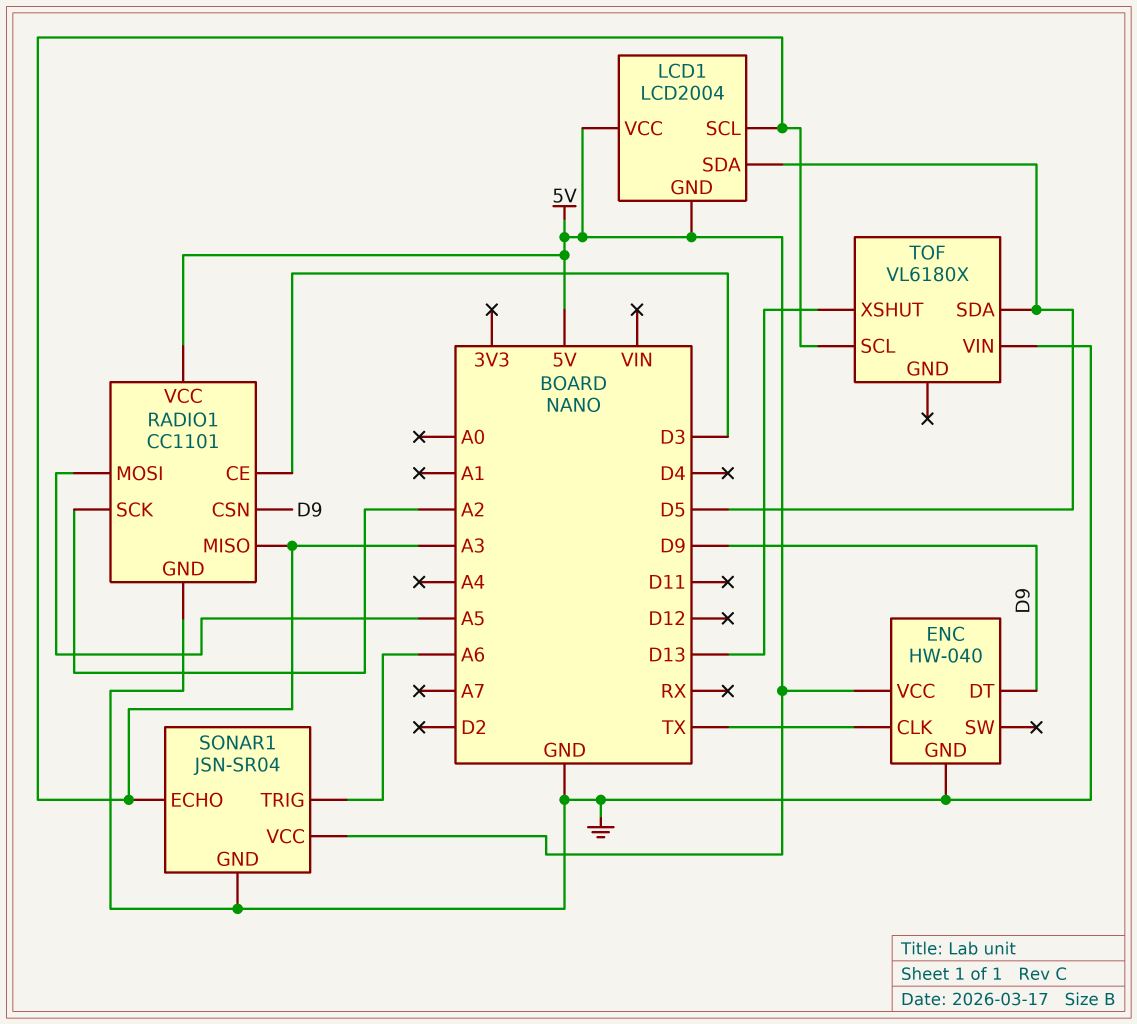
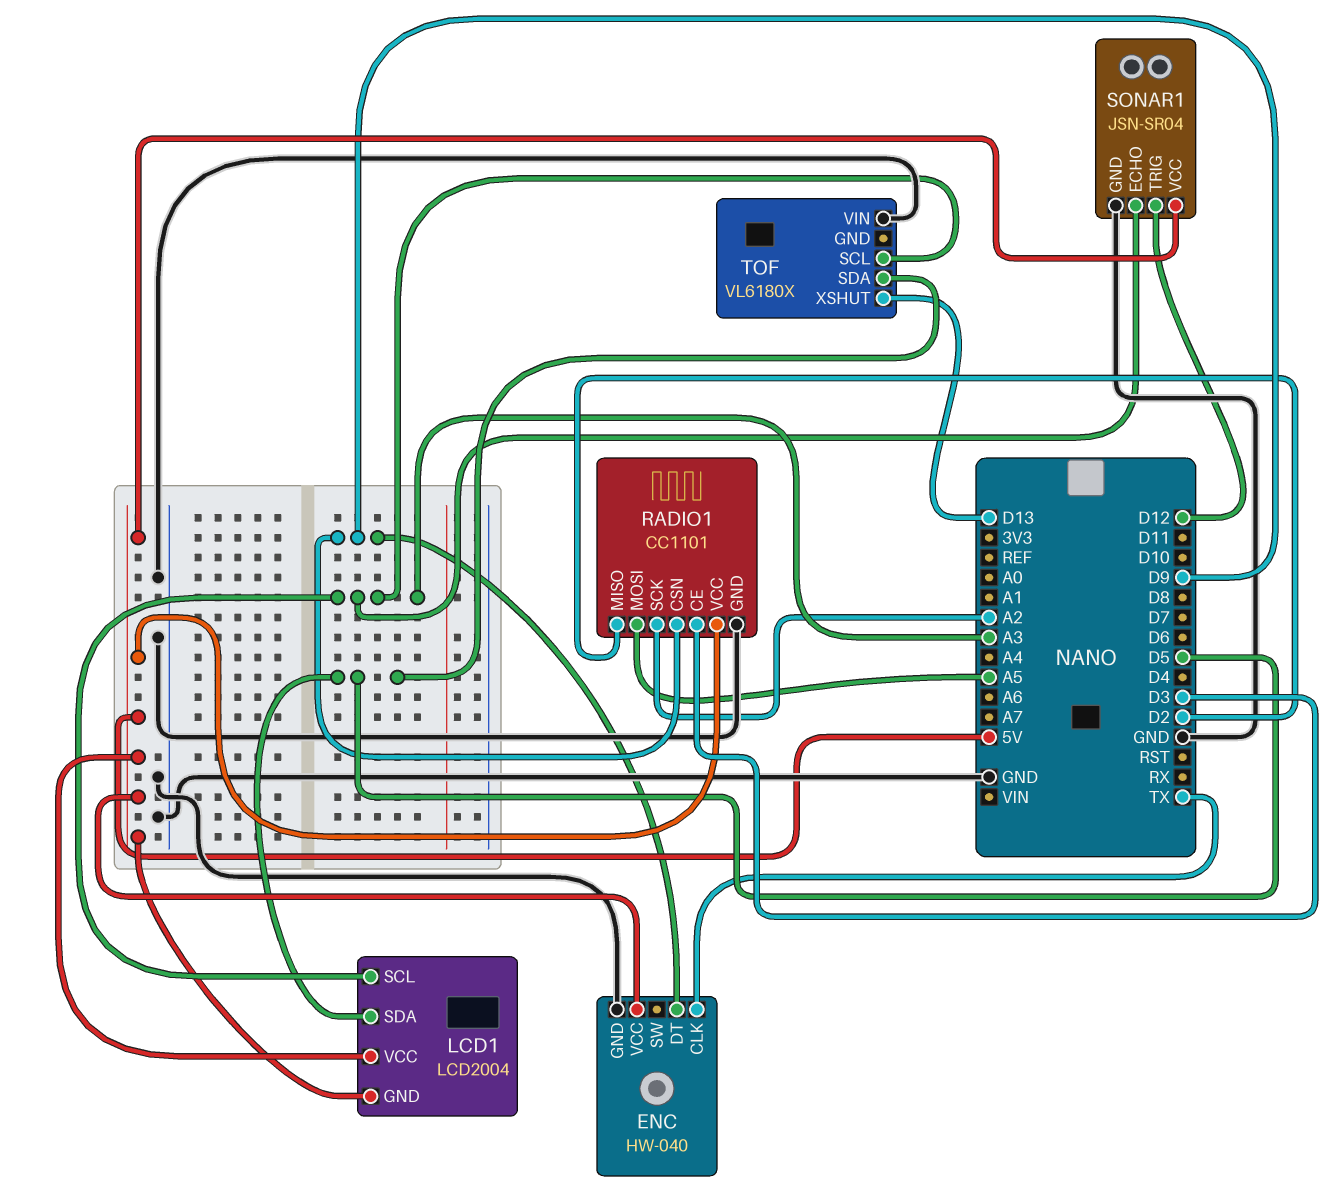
RADIO1 pin MISO: A3 -> D2
SONAR1 pin TRIG: A6 -> D12

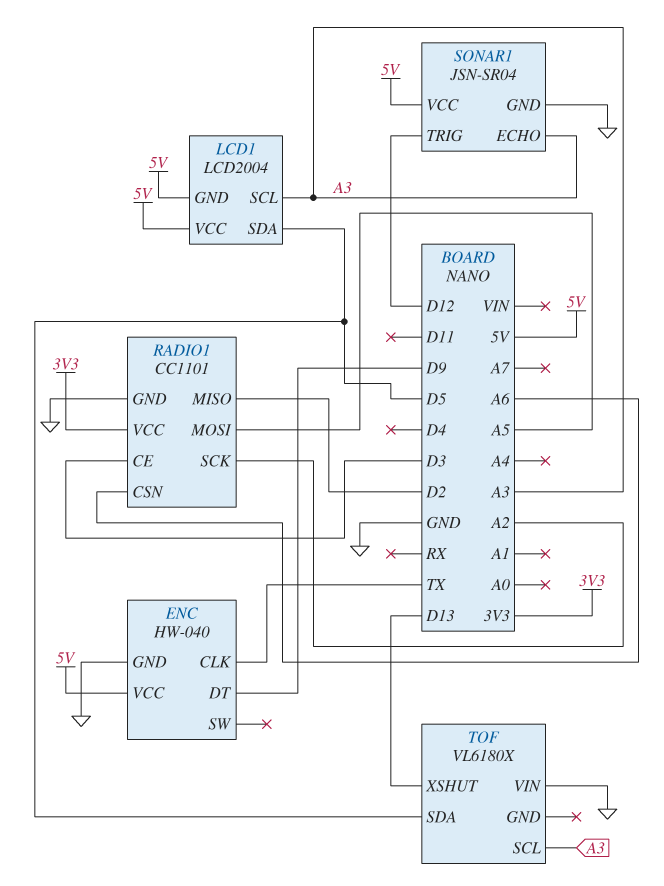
RADIO1 pin CSN: D9 -> A6
RADIO1 pin VCC: 5V -> 3V3

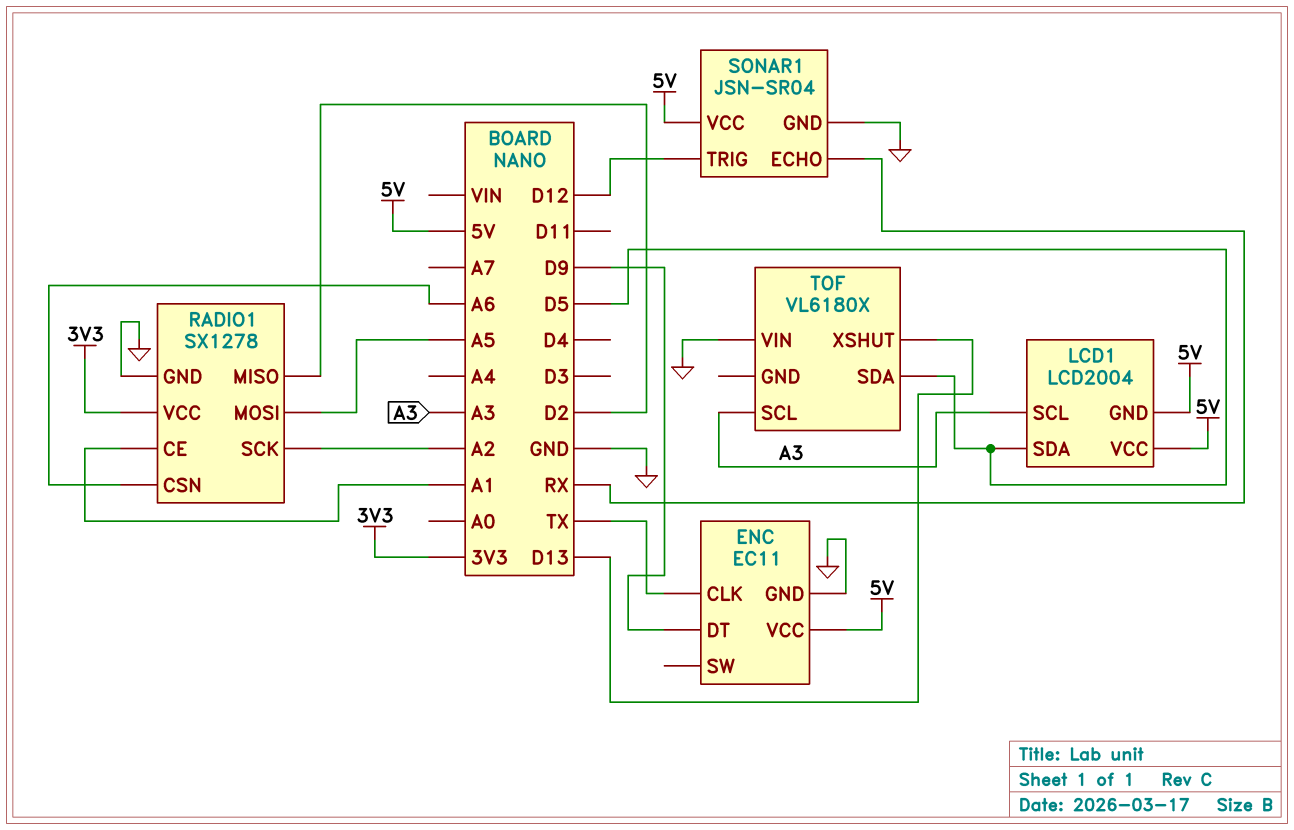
ENC: HW-040 -> EC11
RADIO1: CC1101 -> SX1278
RADIO1 pin CE: D3 -> A1
SONAR1 pin ECHO: A3 -> RX

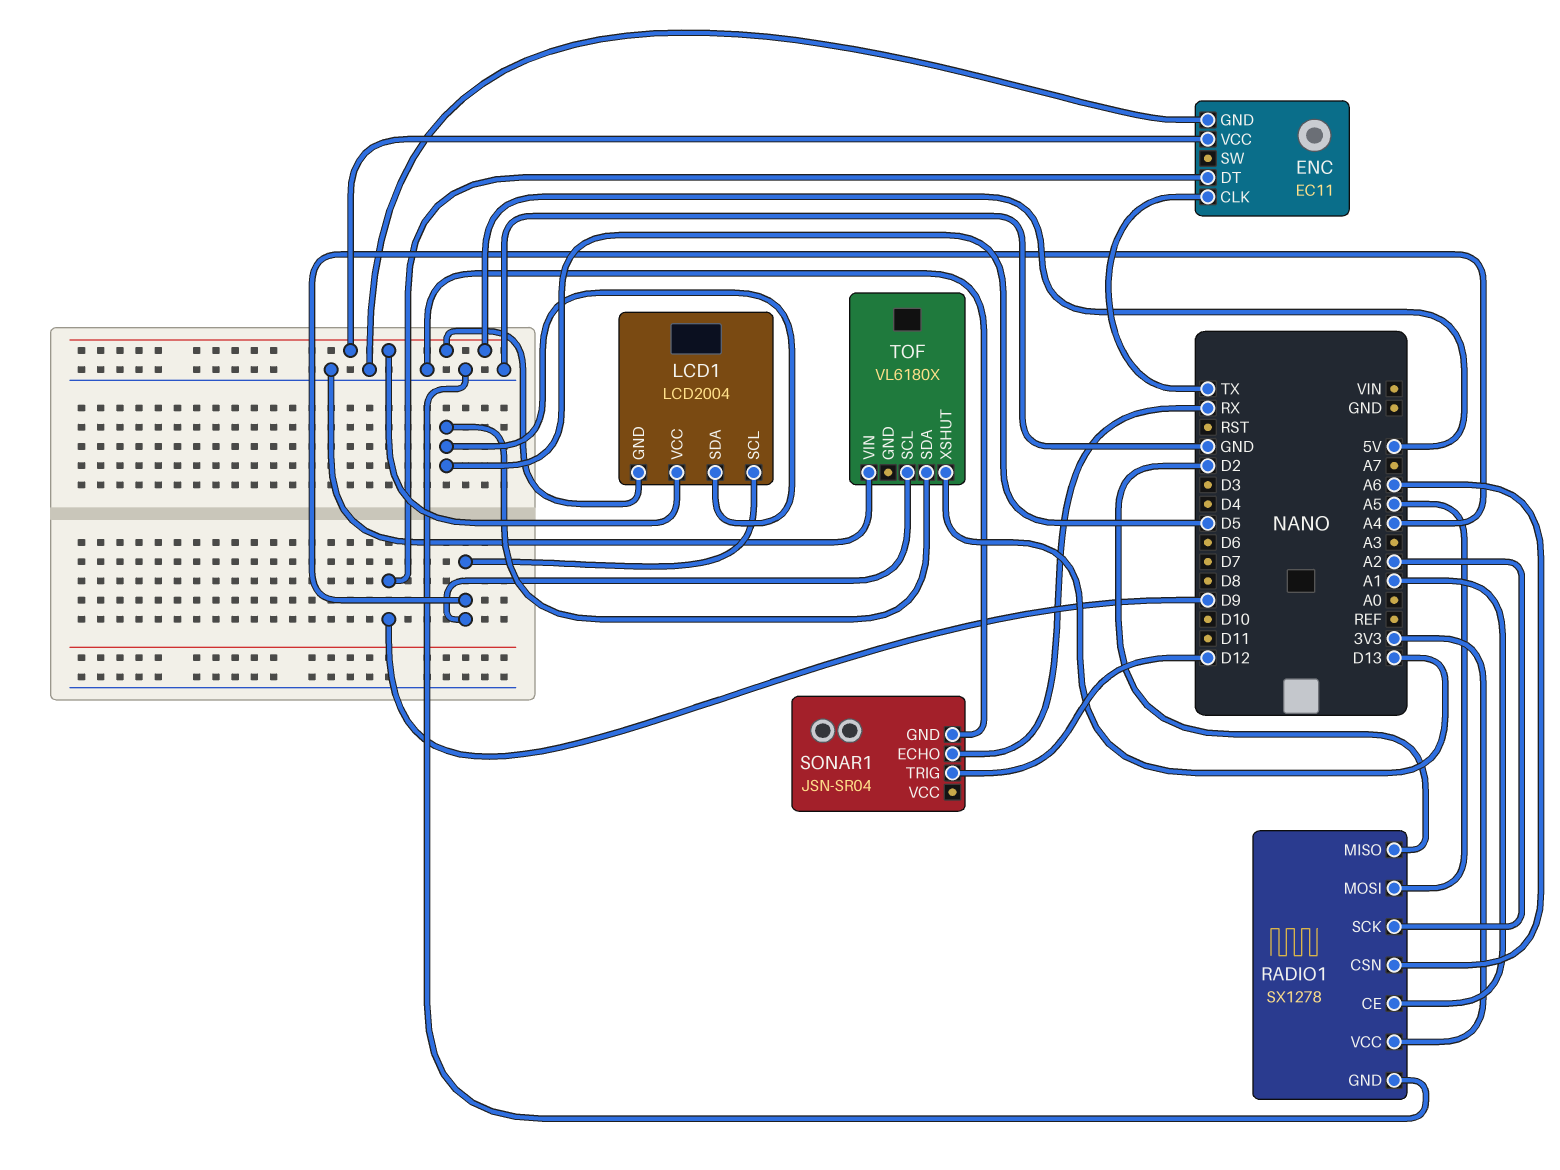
LCD1 pin SCL: A3 -> A4
SONAR1 pin VCC: 5V -> none
TOF pin SCL: A3 -> A4

